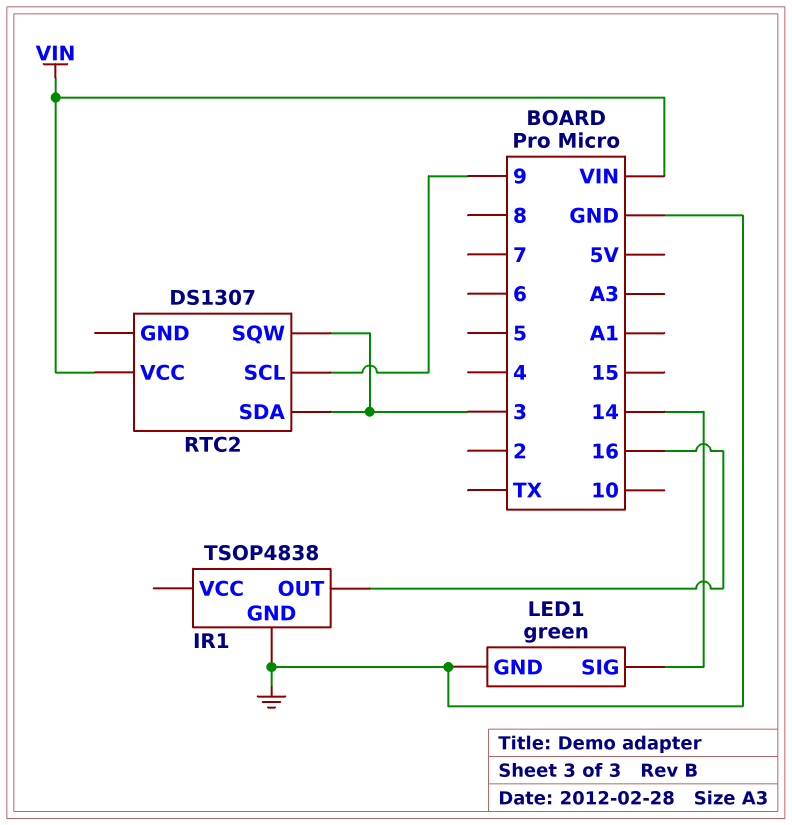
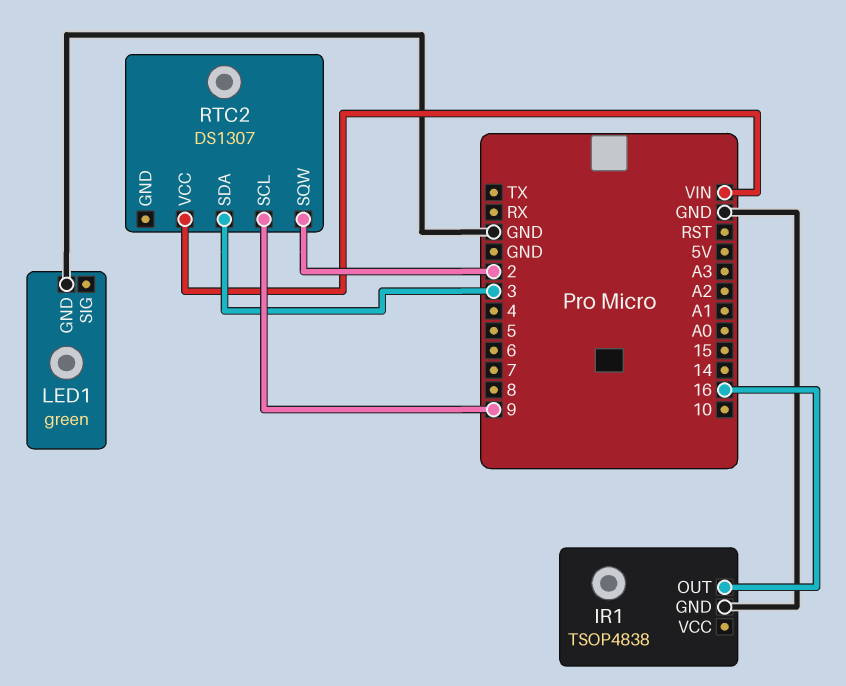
LED1 pin SIG: 14 -> none
RTC2 pin SQW: 3 -> 2

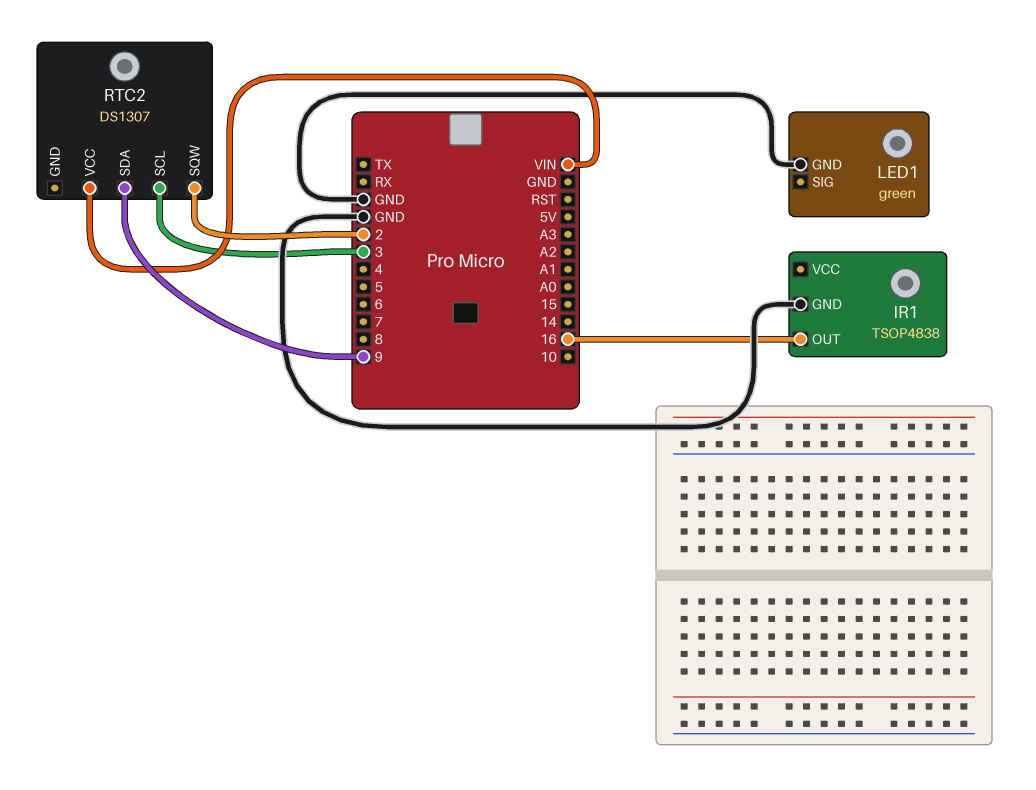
RTC2 pin SCL: 9 -> 3
RTC2 pin SDA: 3 -> 9

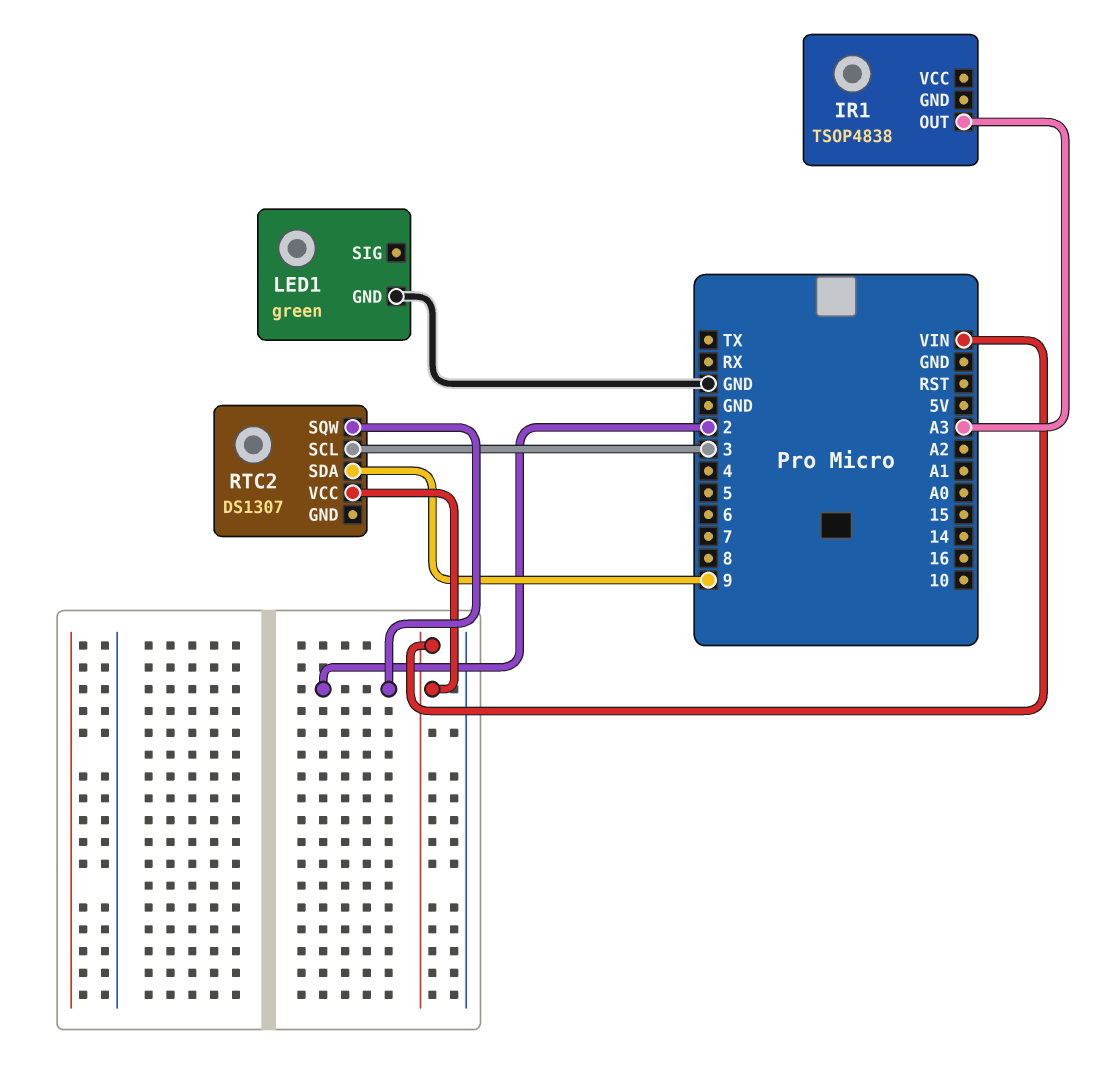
IR1 pin GND: GND -> none
IR1 pin OUT: 16 -> A3

